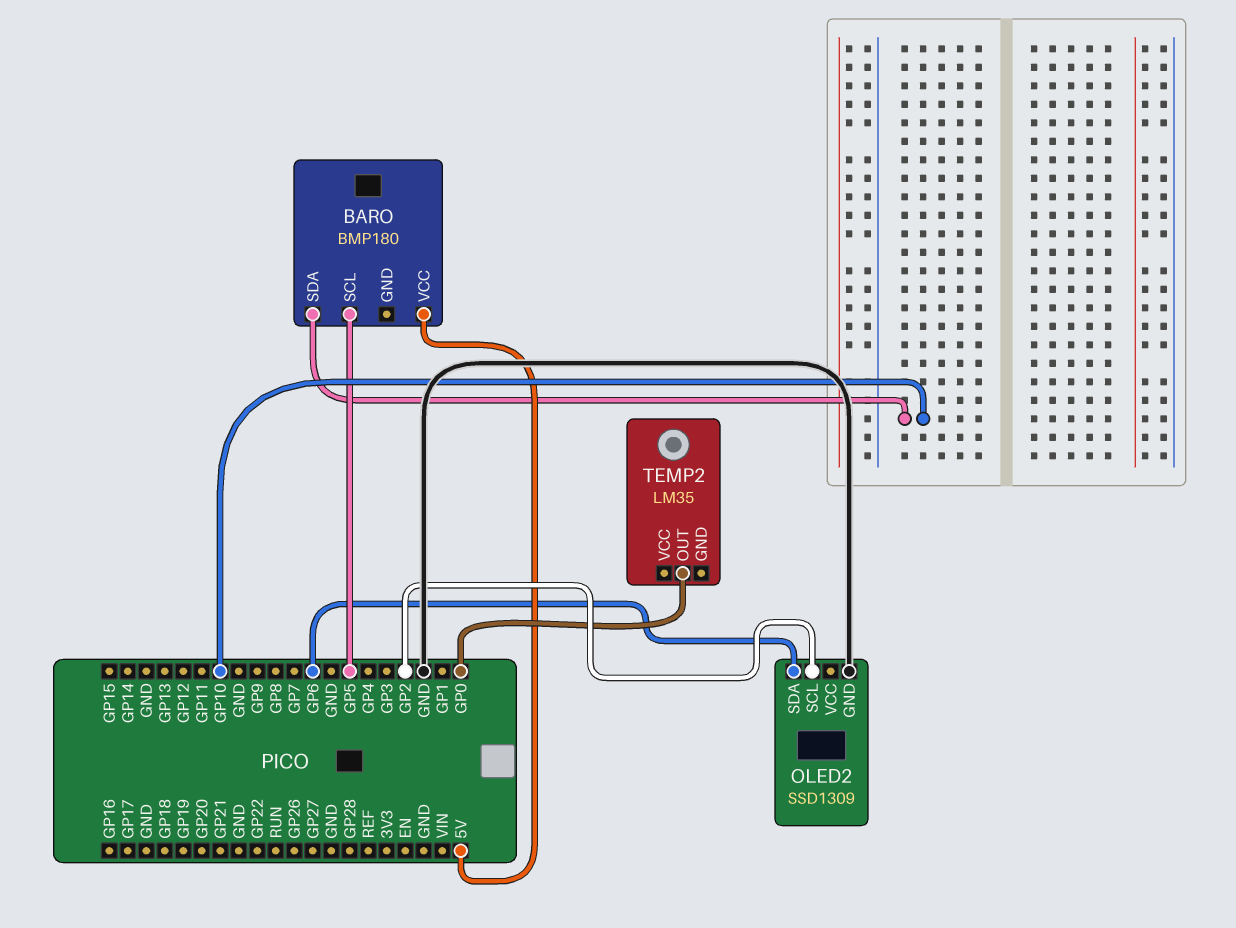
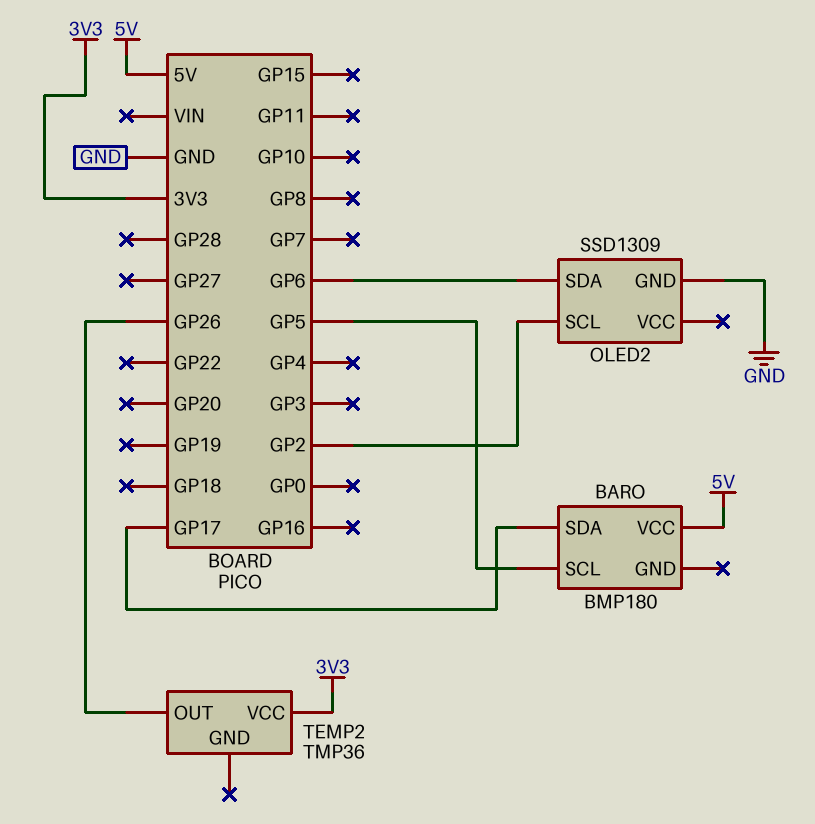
BARO pin SDA: GP10 -> GP17
TEMP2: LM35 -> TMP36
TEMP2 pin OUT: GP0 -> GP26
TEMP2 pin VCC: none -> 3V3

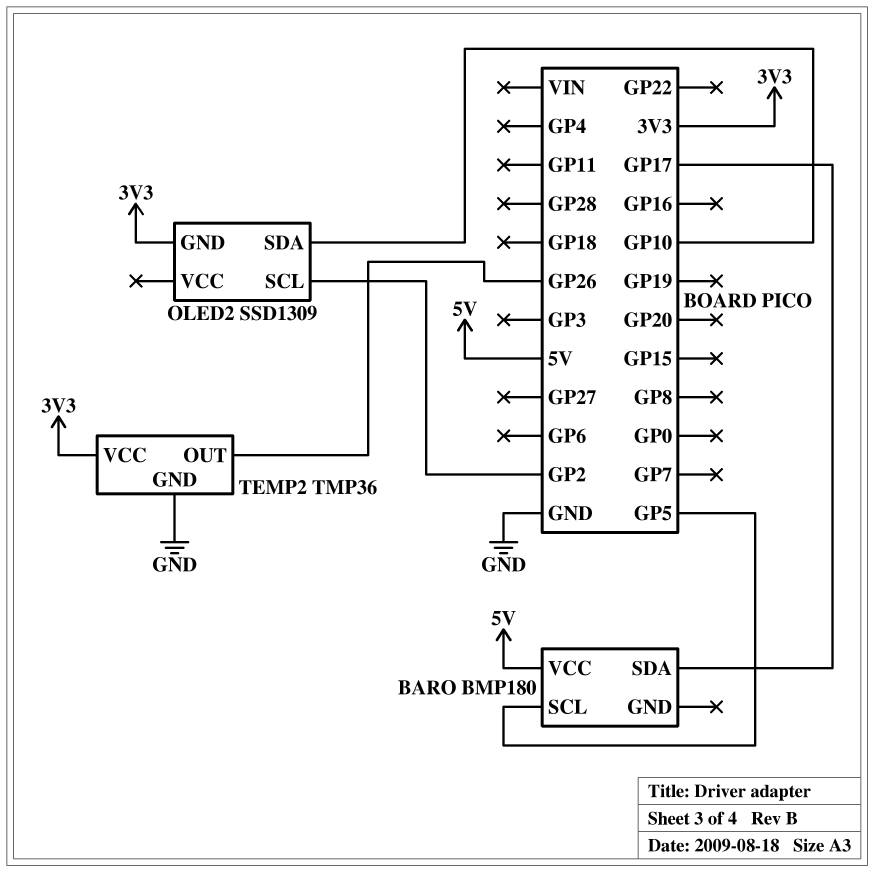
OLED2 pin GND: GND -> 3V3
OLED2 pin SDA: GP6 -> GP10
TEMP2 pin GND: none -> GND

